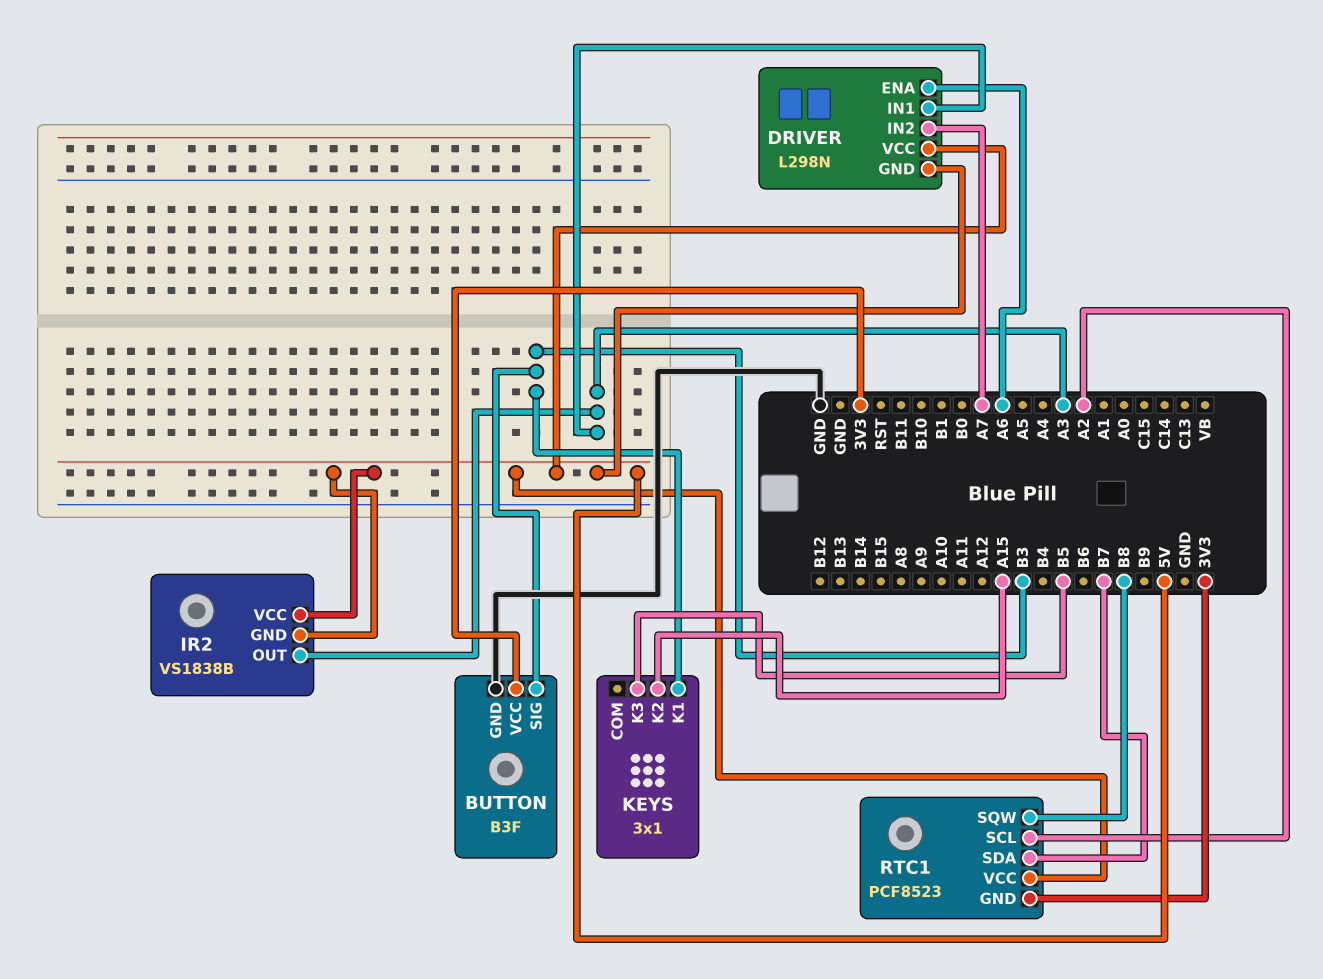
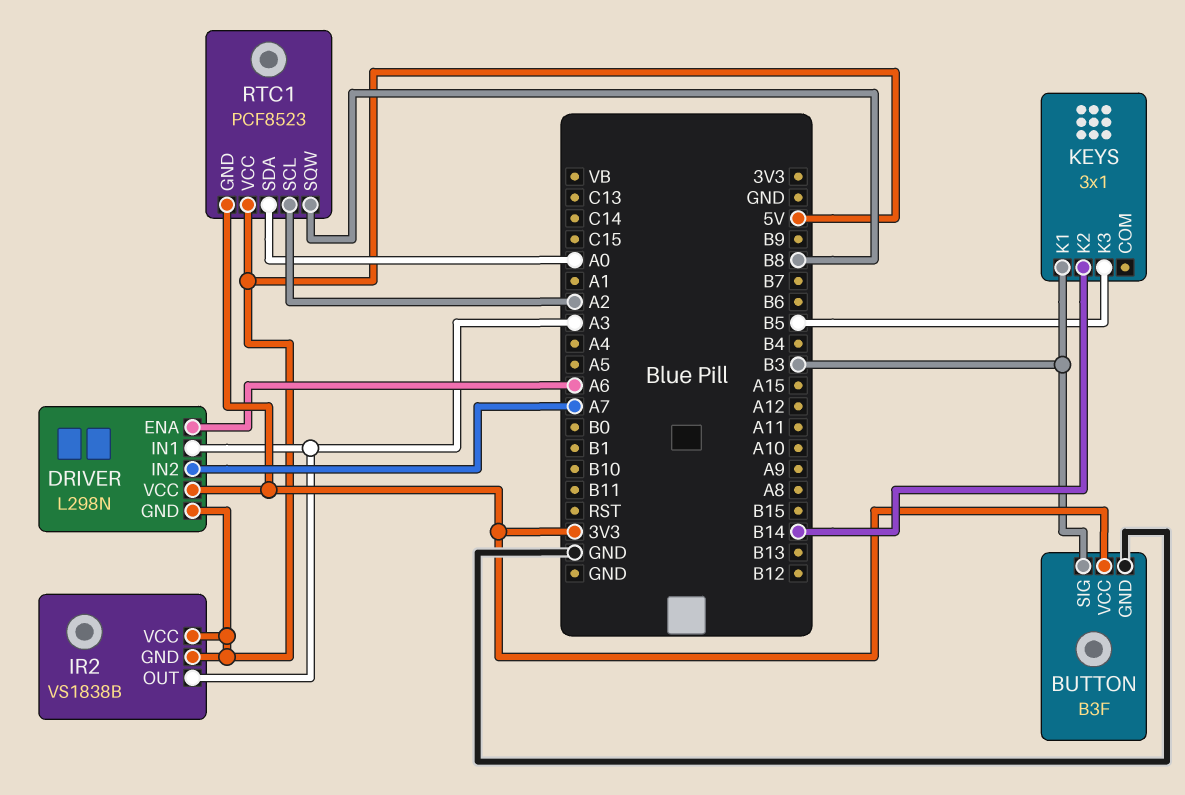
DRIVER pin VCC: 5V -> 3V3
KEYS pin K2: A15 -> B14
RTC1 pin SDA: B7 -> A0

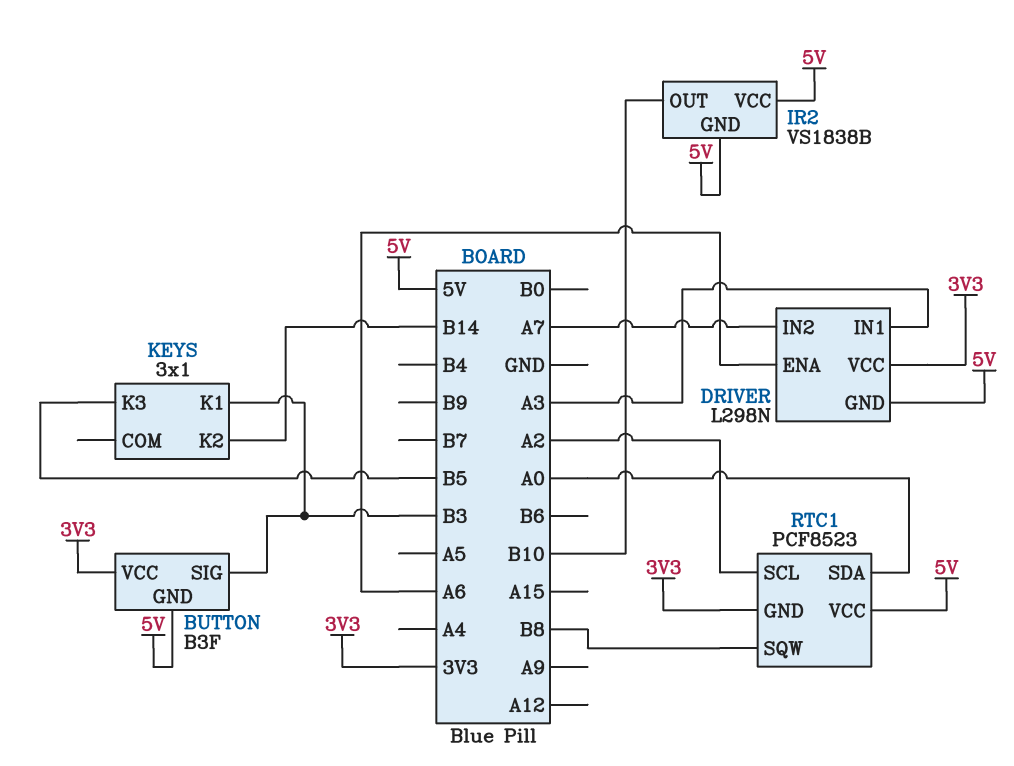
BUTTON pin GND: GND -> 5V
IR2 pin OUT: A3 -> B10

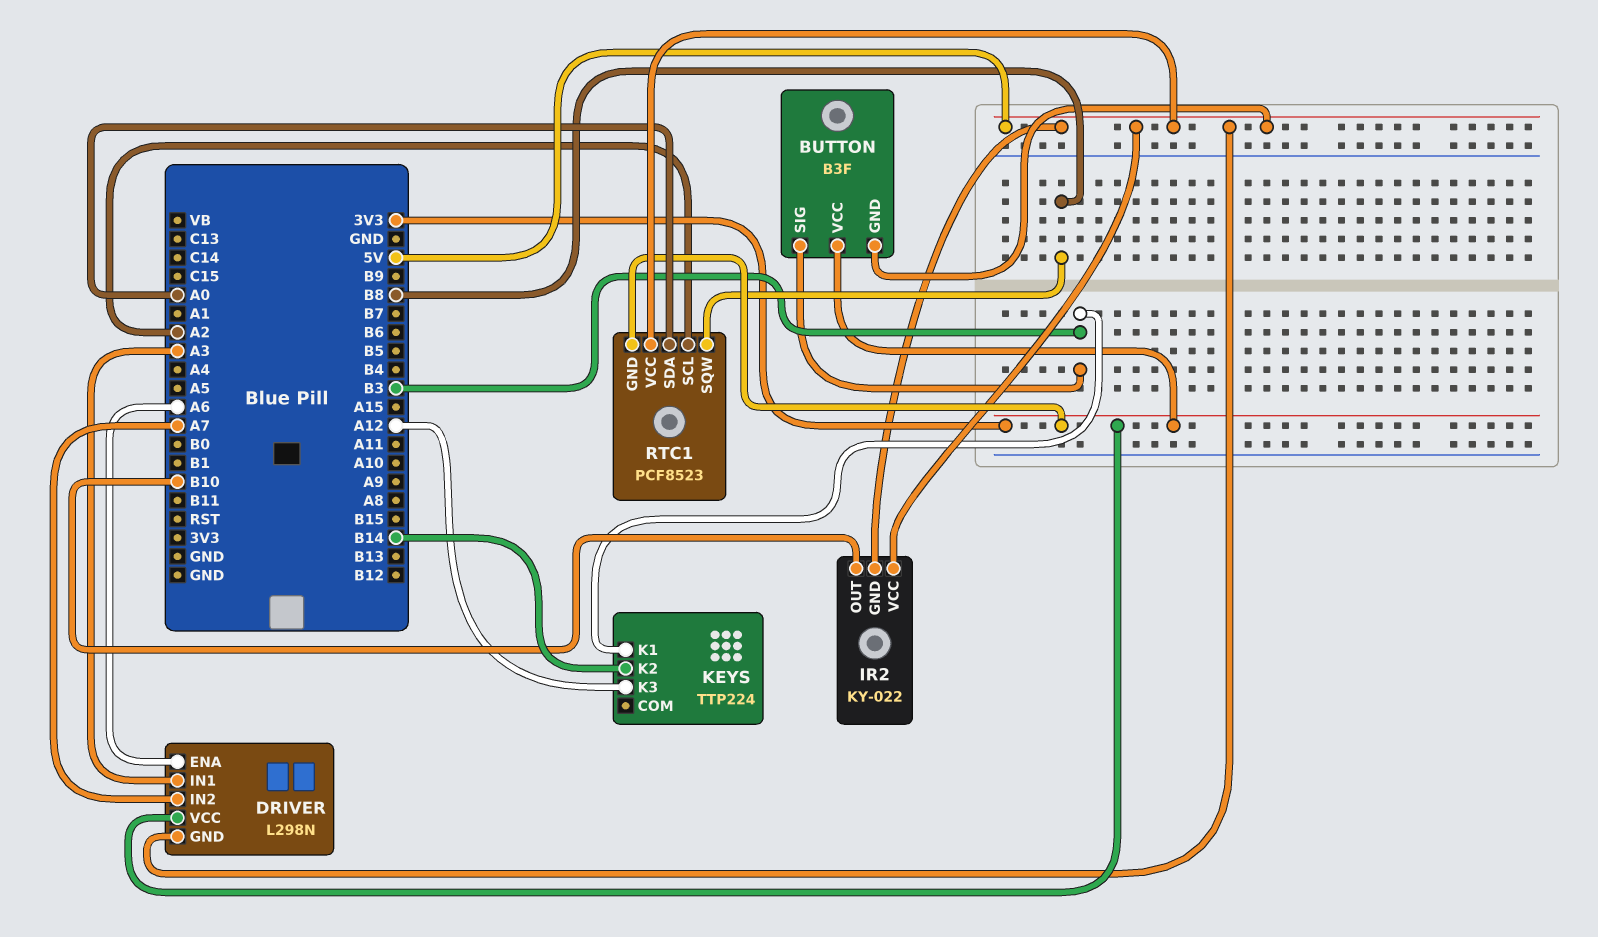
IR2: VS1838B -> KY-022
KEYS: 3x1 -> TTP224
KEYS pin K3: B5 -> A12

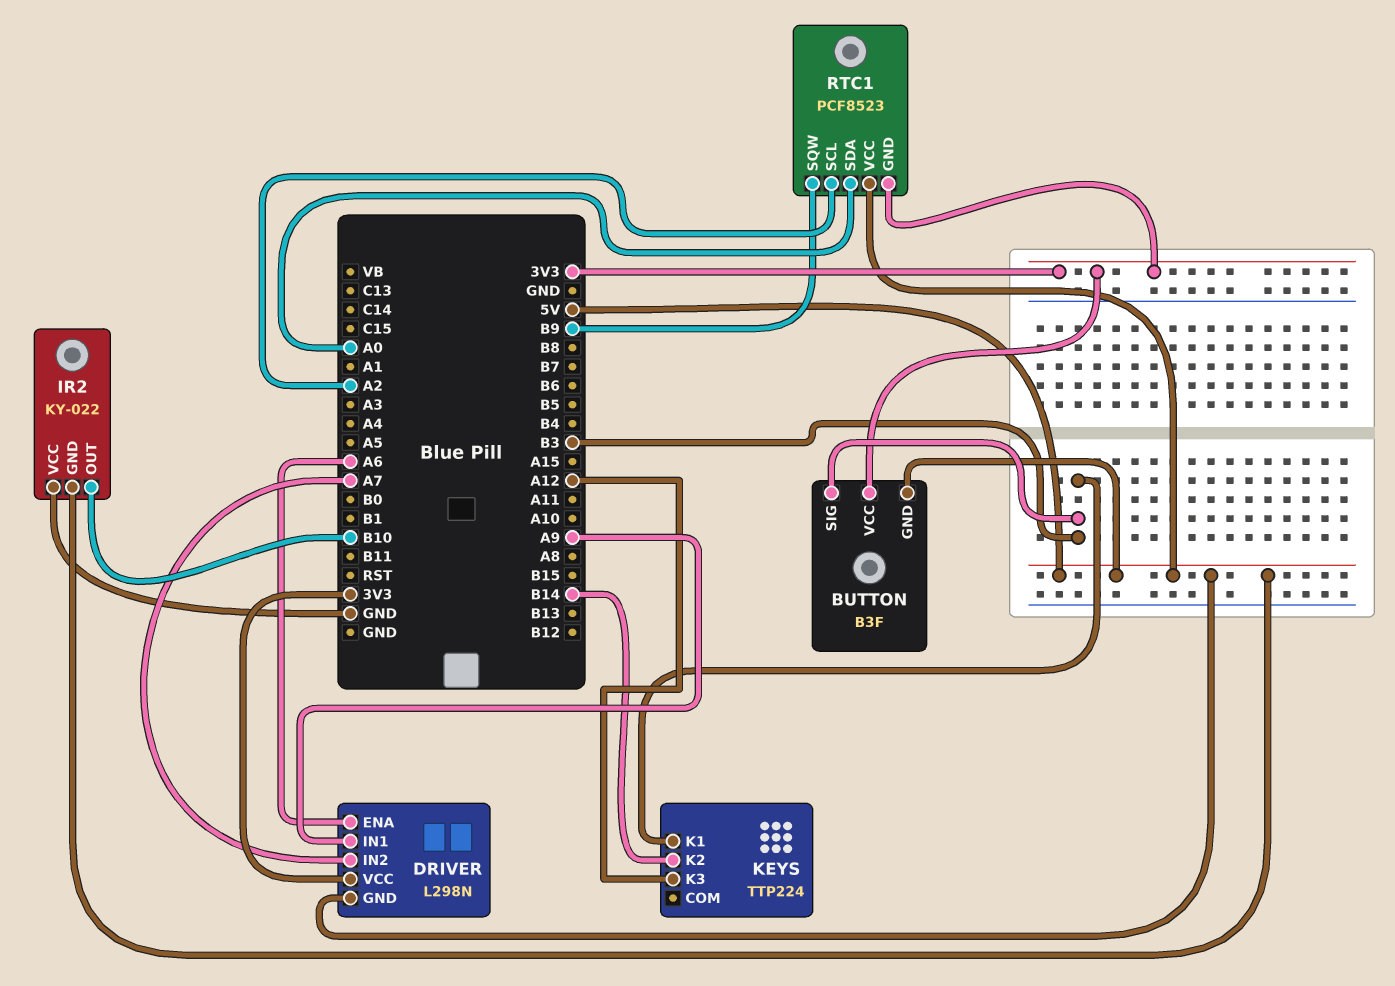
DRIVER pin IN1: A3 -> A9
IR2 pin VCC: 5V -> GND
RTC1 pin SQW: B8 -> B9

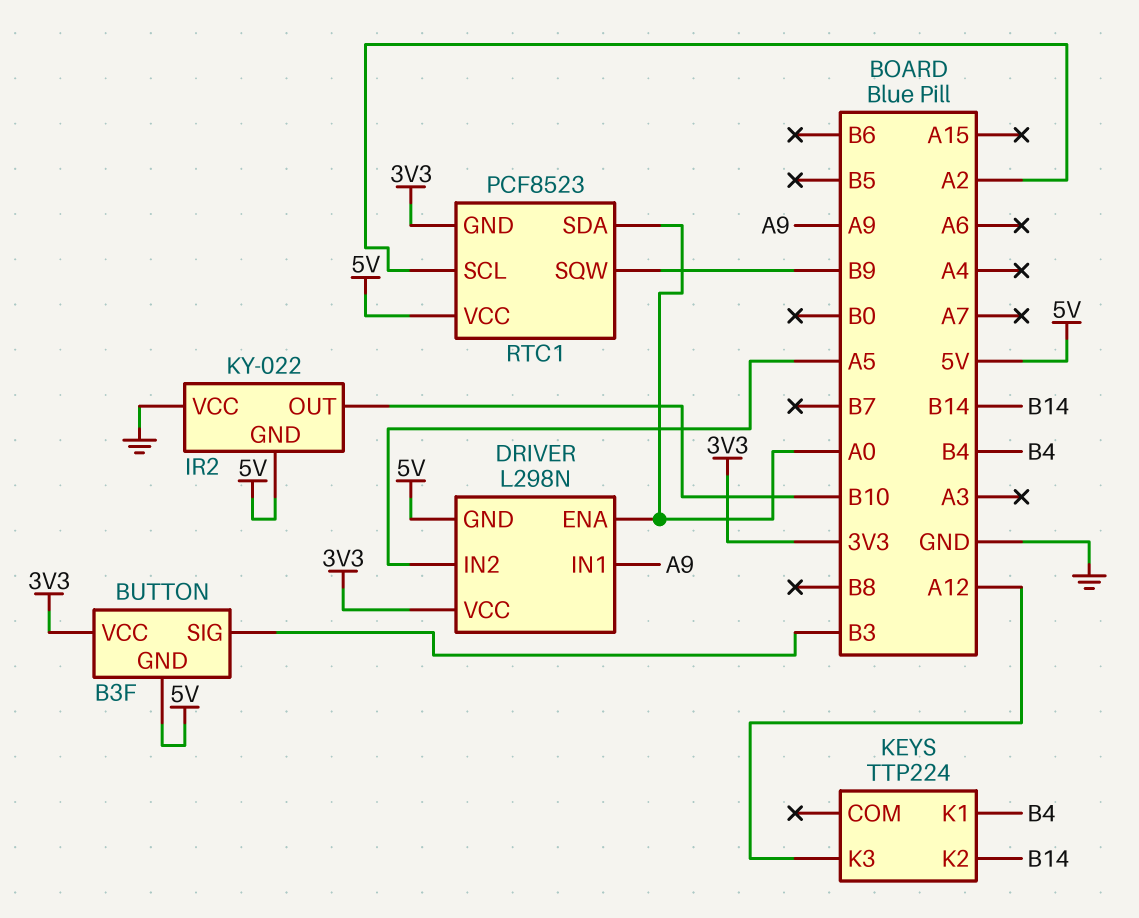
DRIVER pin ENA: A6 -> A0
DRIVER pin IN2: A7 -> A5
KEYS pin K1: B3 -> B4

